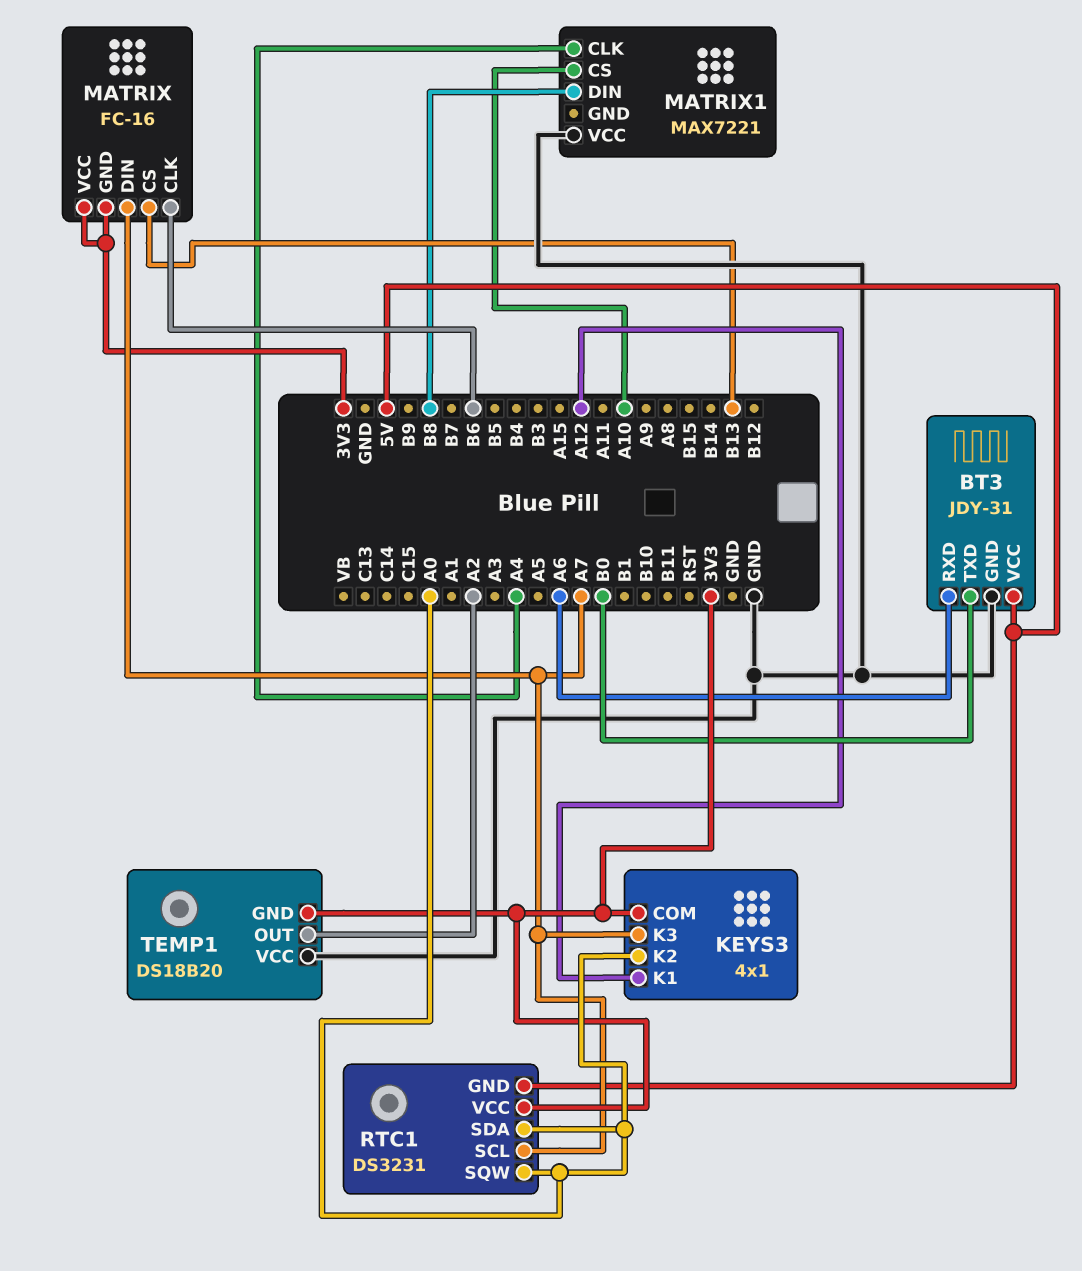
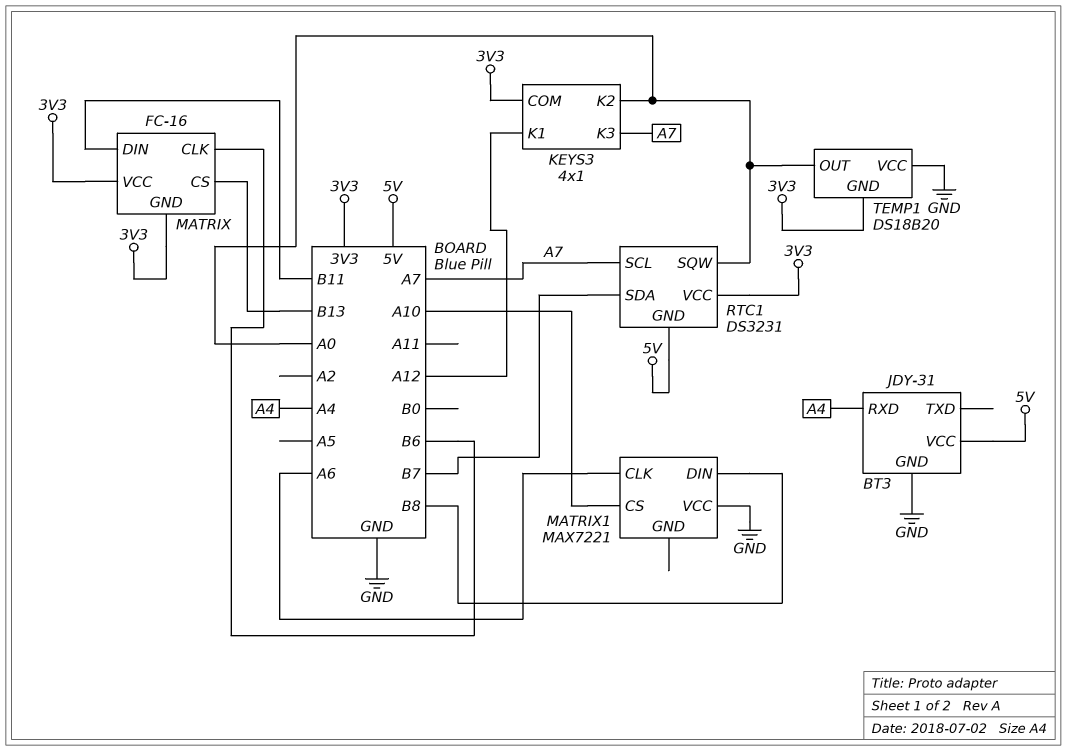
BT3 pin RXD: A6 -> A4
BT3 pin TXD: B0 -> none
MATRIX pin DIN: A7 -> B11
MATRIX1 pin CLK: A4 -> A6
RTC1 pin SDA: A0 -> B7
TEMP1 pin OUT: A2 -> A0

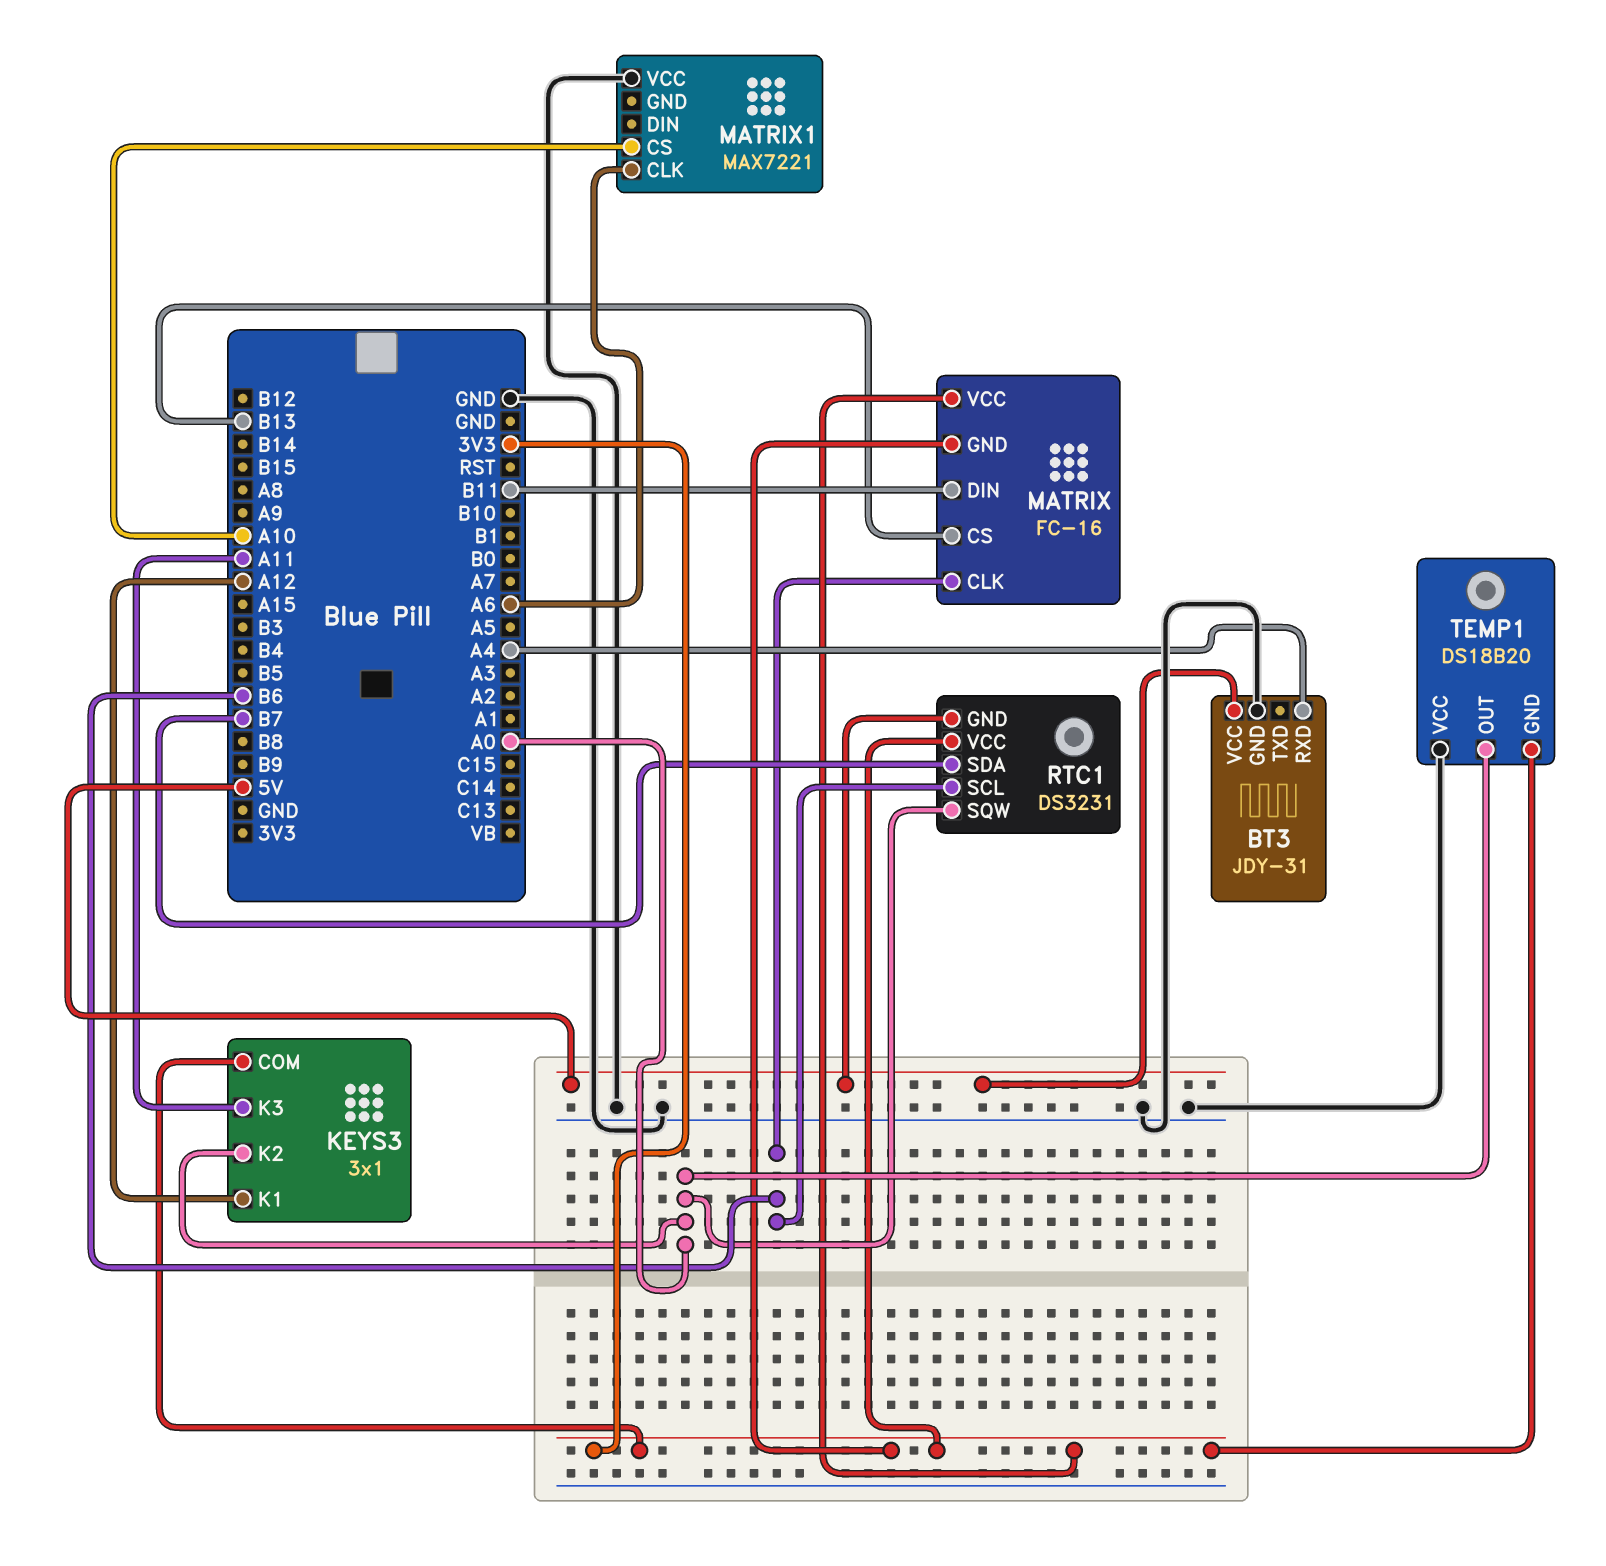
KEYS3: 4x1 -> 3x1
KEYS3 pin K3: A7 -> A11
MATRIX1 pin DIN: B8 -> none
RTC1 pin SCL: A7 -> B6

